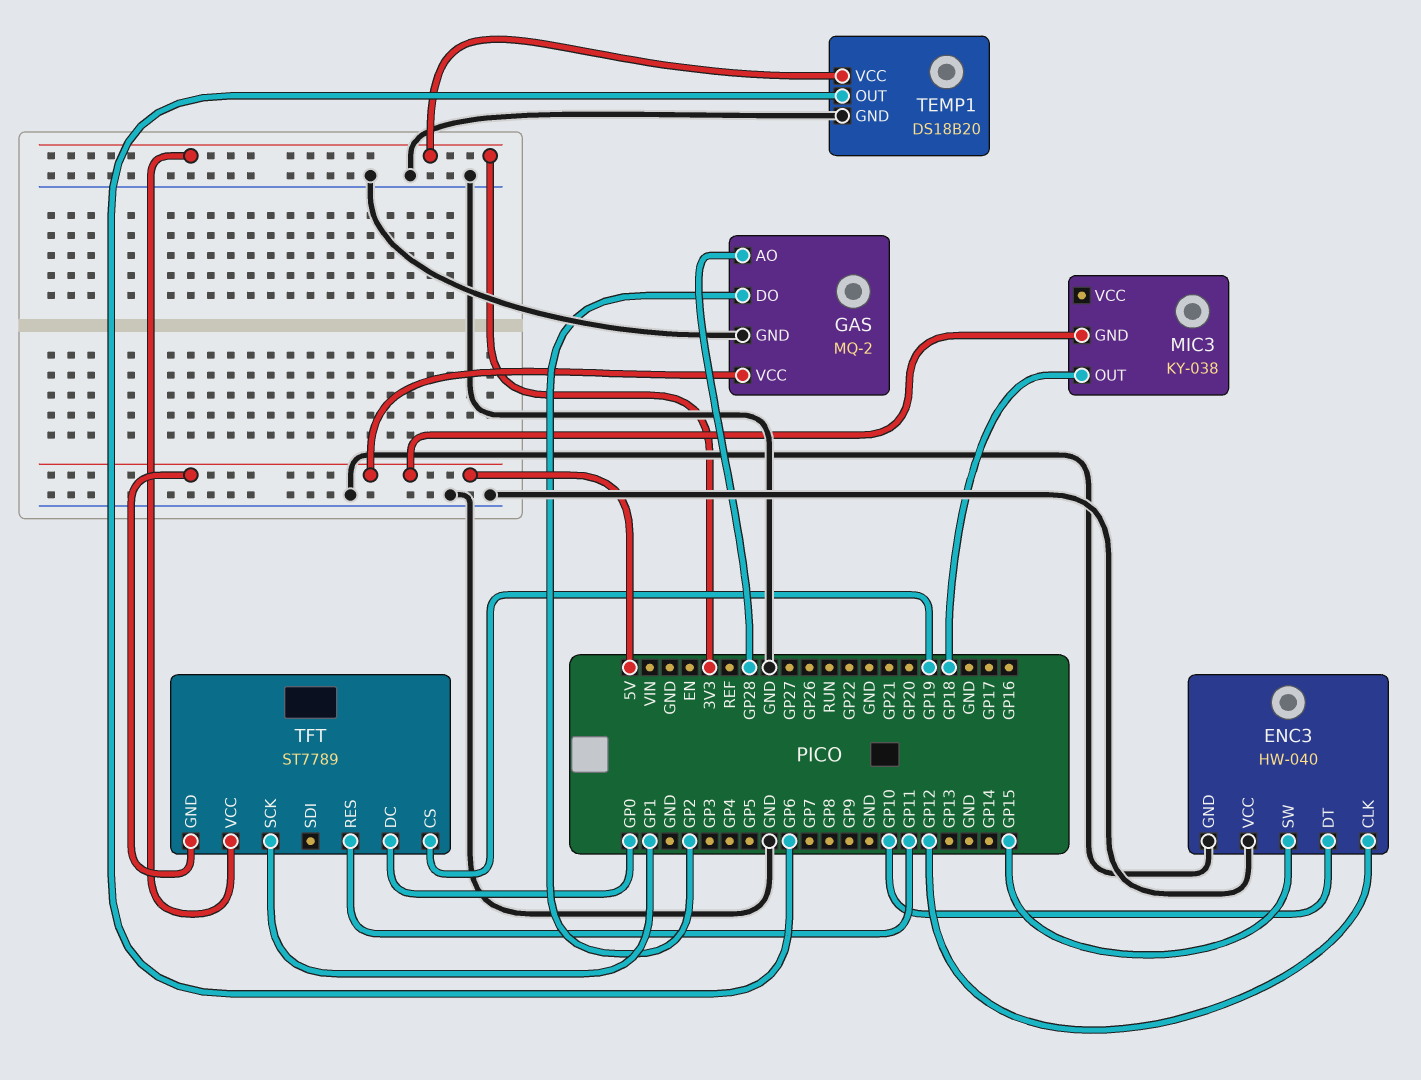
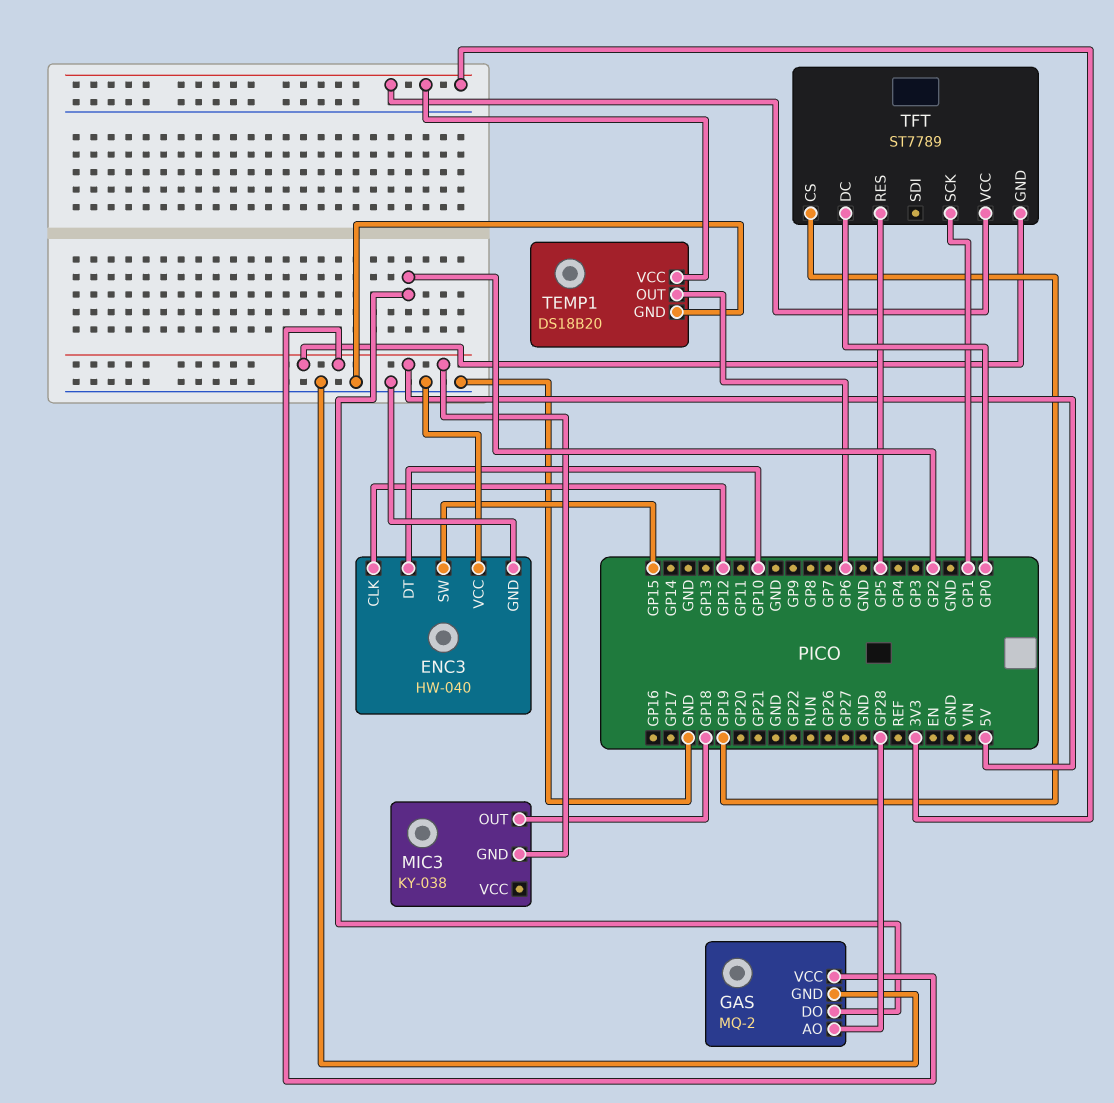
TFT pin RES: GP11 -> GP5

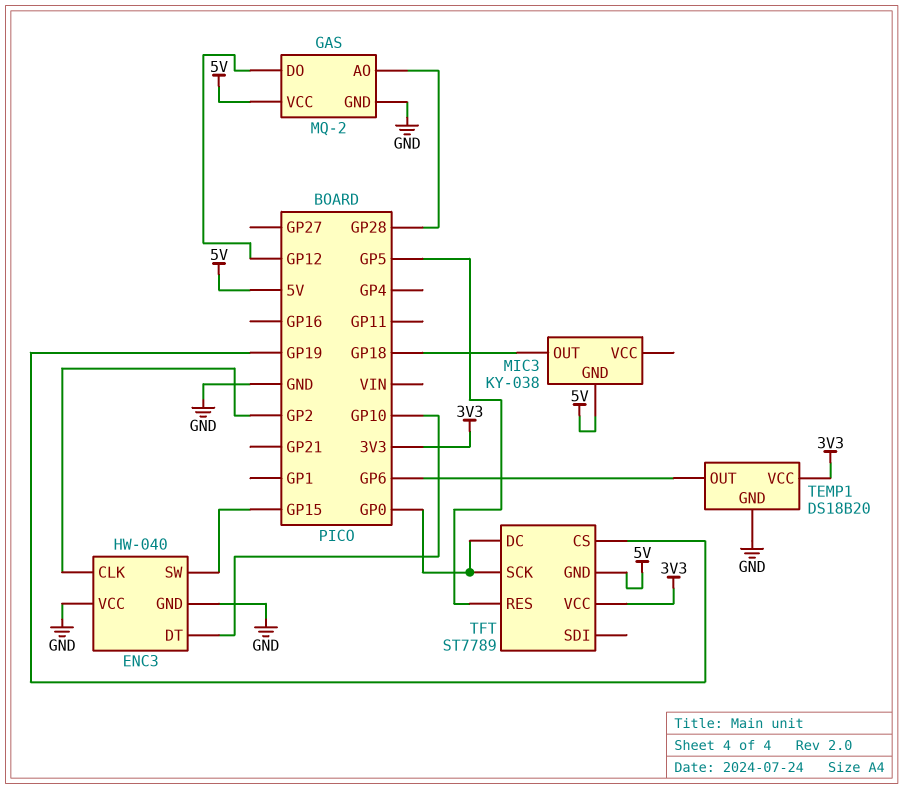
ENC3 pin CLK: GP12 -> GP2
GAS pin DO: GP2 -> GP12
TFT pin SCK: GP1 -> GP0

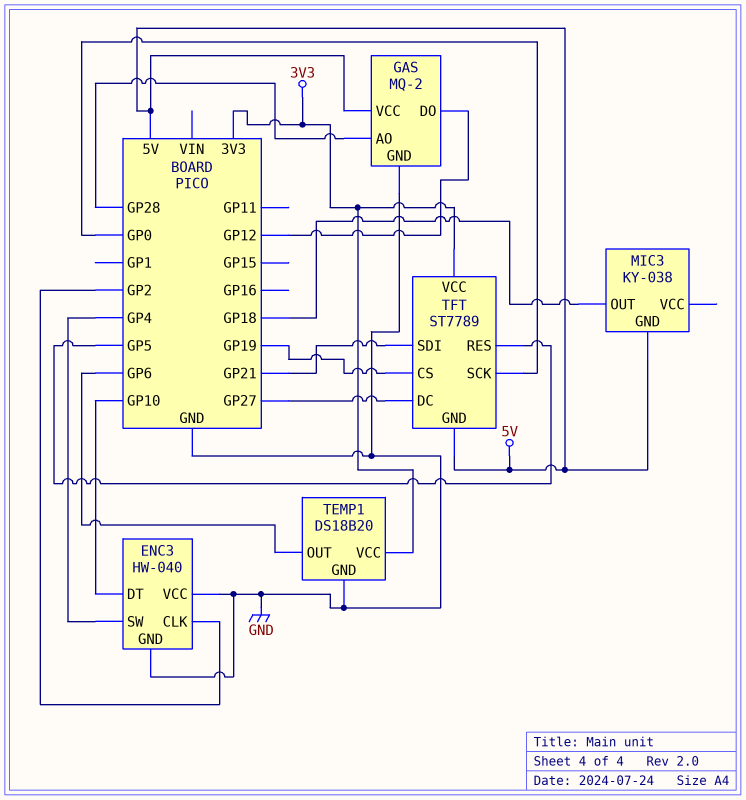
ENC3 pin SW: GP15 -> GP4
TFT pin DC: GP0 -> GP27
TFT pin SDI: none -> GP21

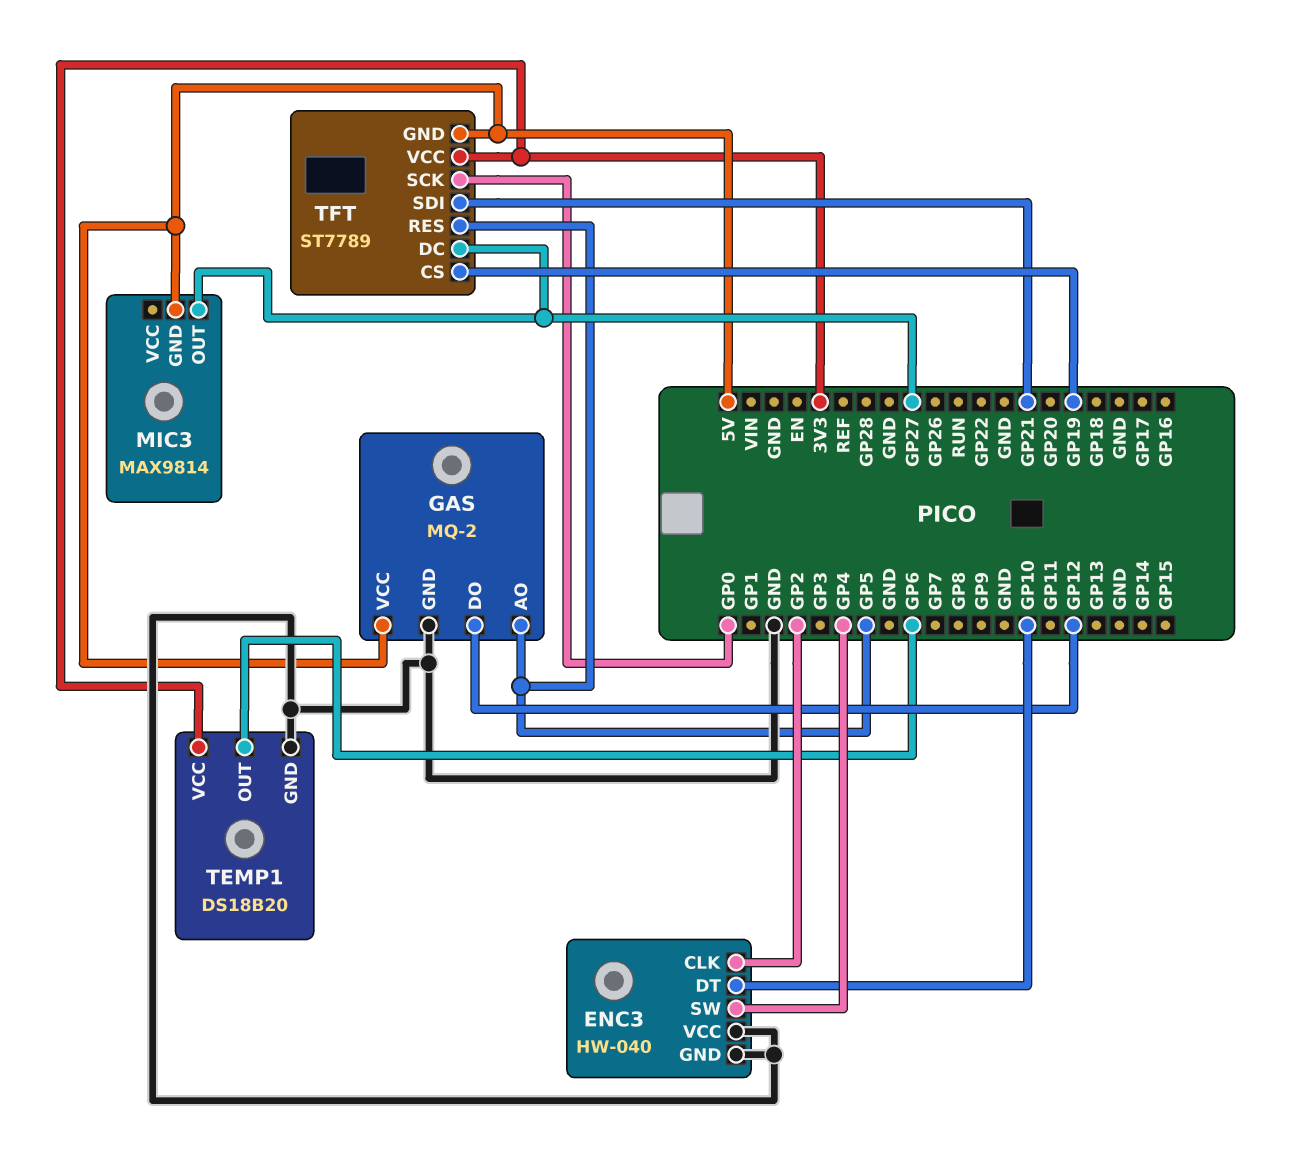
GAS pin AO: GP28 -> GP5
MIC3: KY-038 -> MAX9814
MIC3 pin OUT: GP18 -> GP27

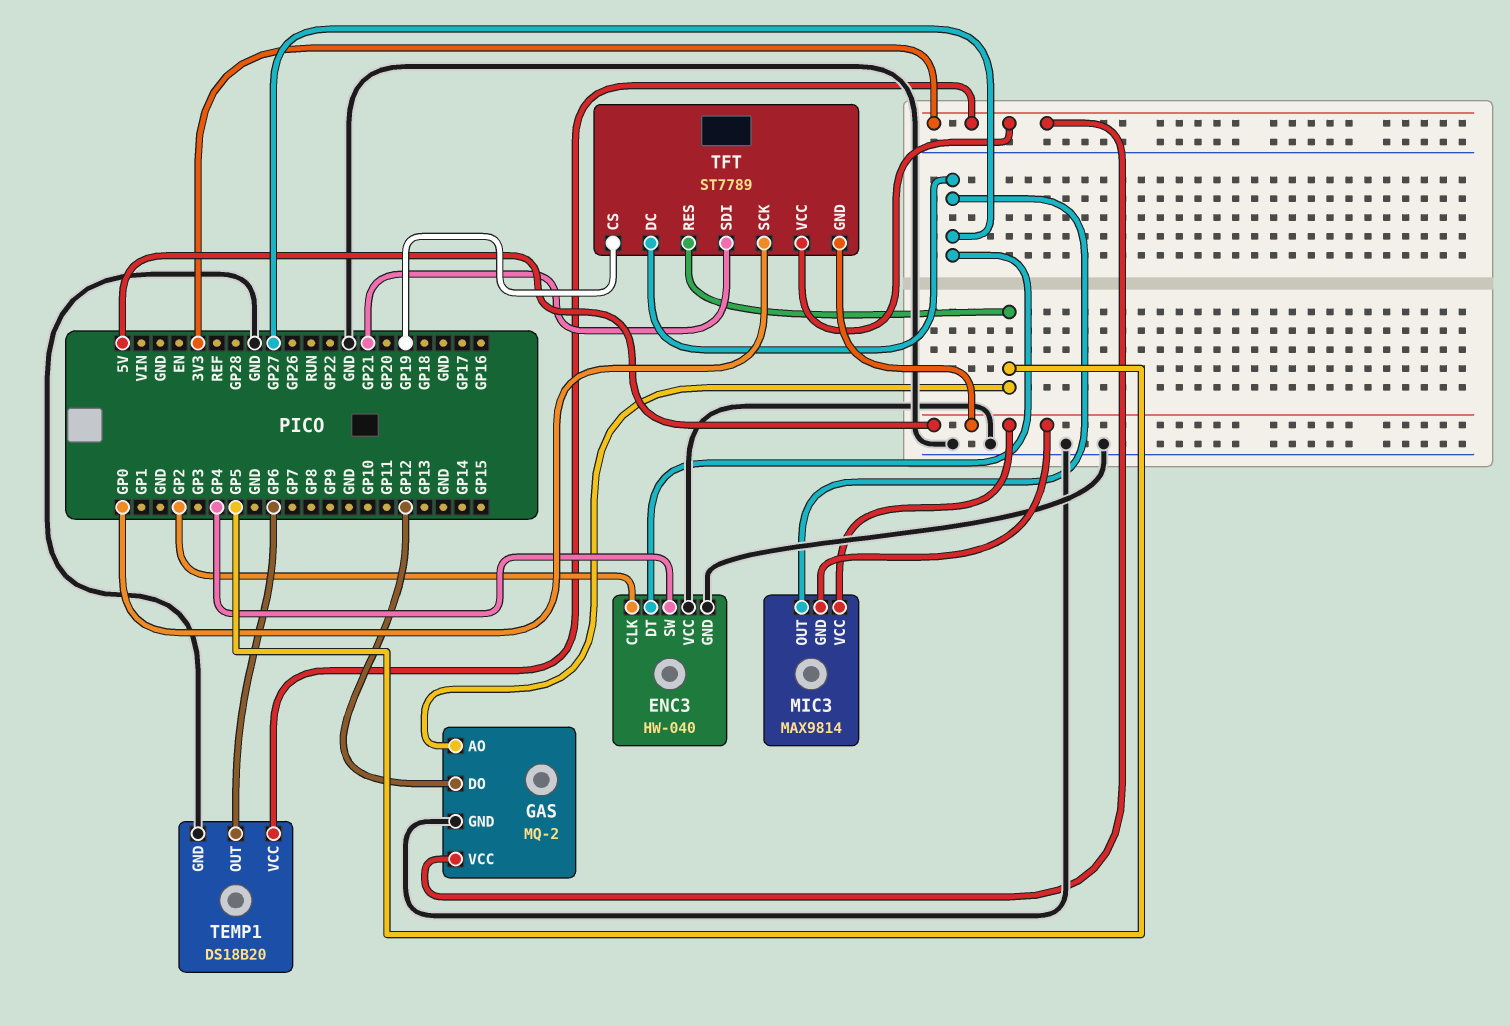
ENC3 pin DT: GP10 -> GP27
GAS pin VCC: 5V -> 3V3
MIC3 pin VCC: none -> 5V

